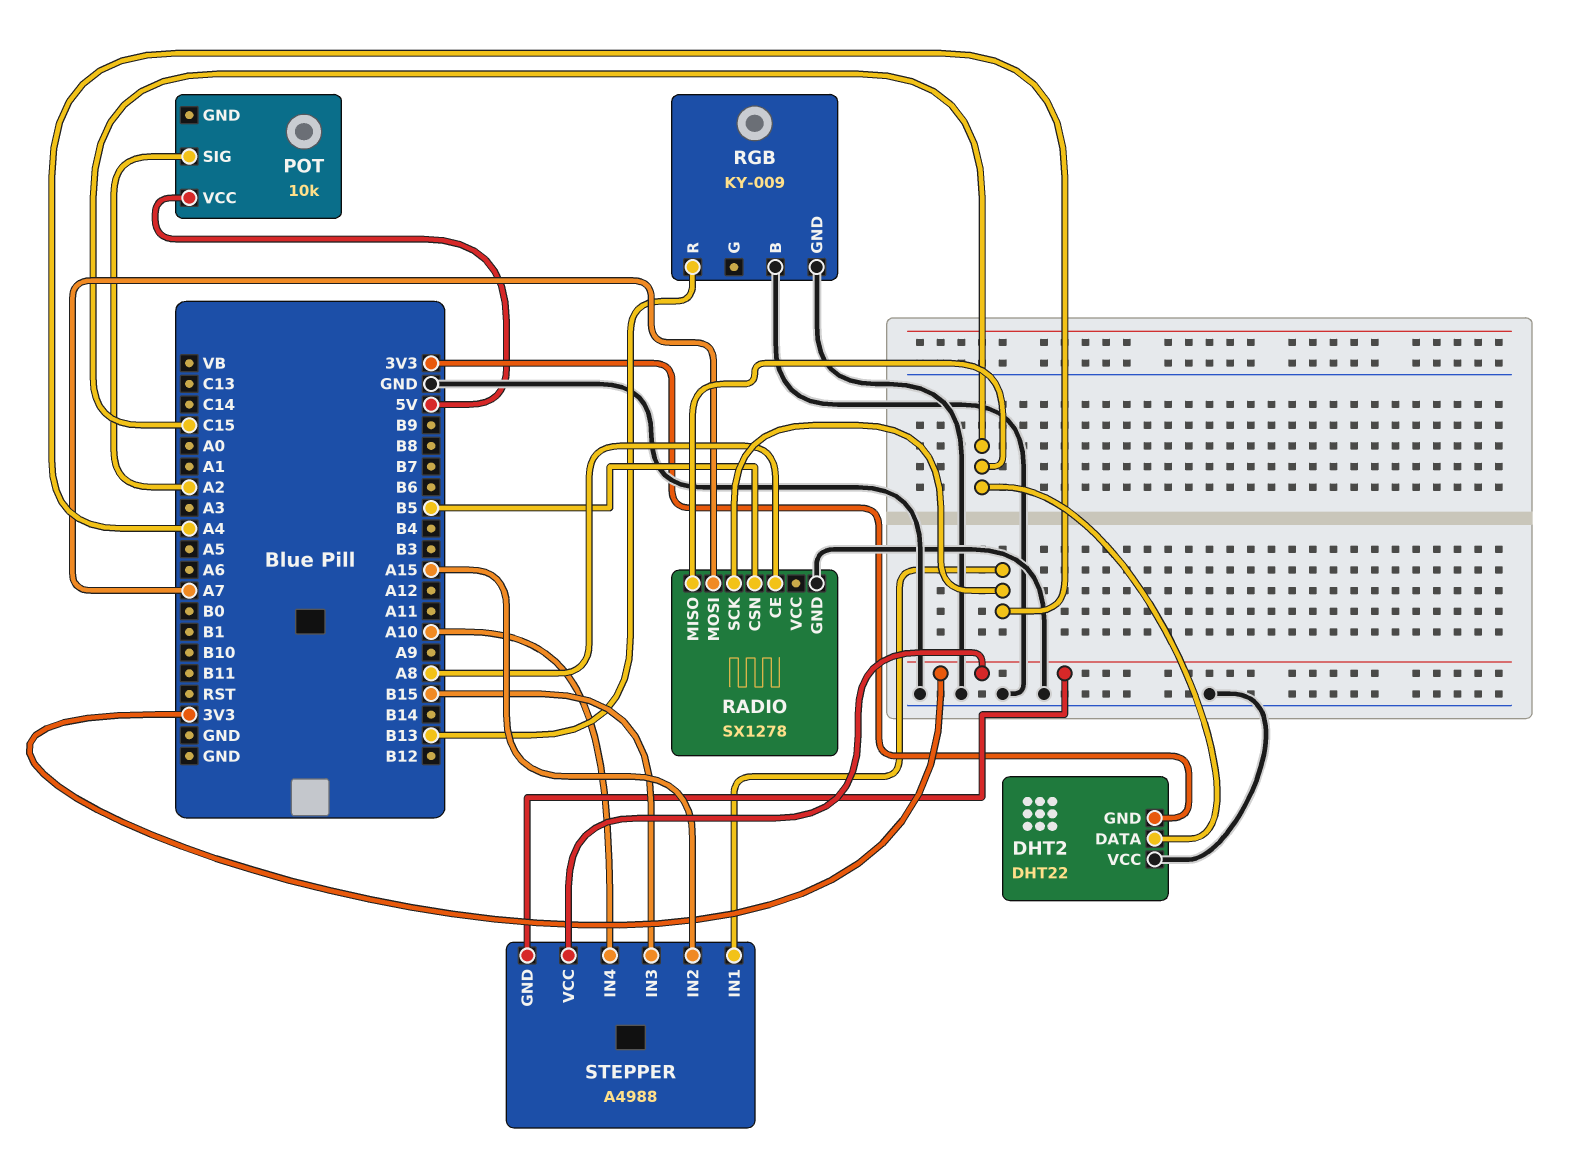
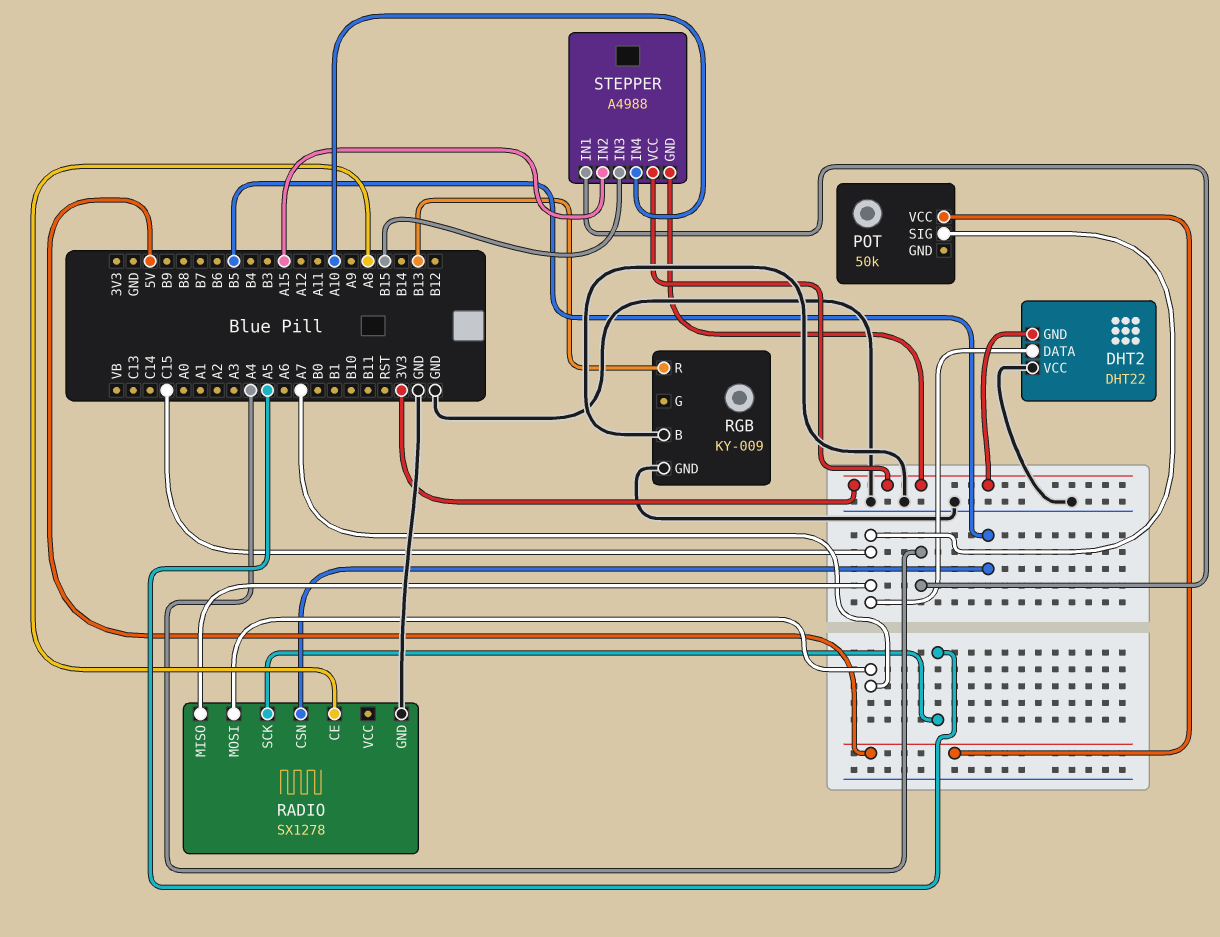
POT: 10k -> 50k
POT pin SIG: A2 -> C15
RADIO pin SCK: A4 -> A5

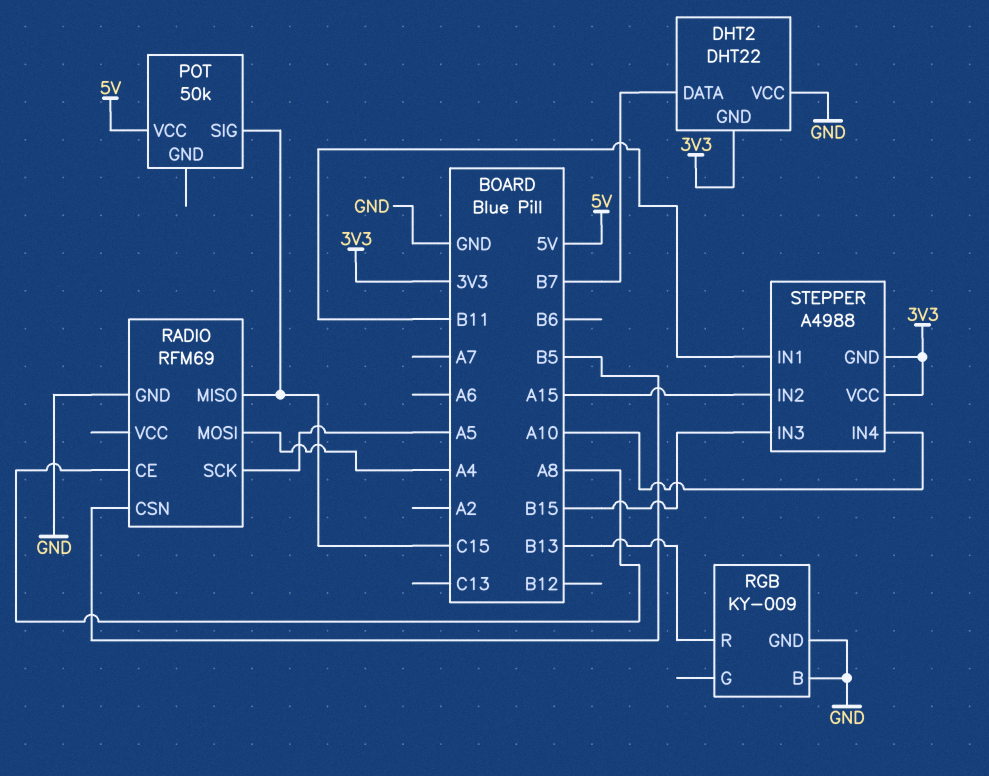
DHT2 pin DATA: C15 -> B7
RADIO: SX1278 -> RFM69
RADIO pin MOSI: A7 -> A4
STEPPER pin IN1: A4 -> B11

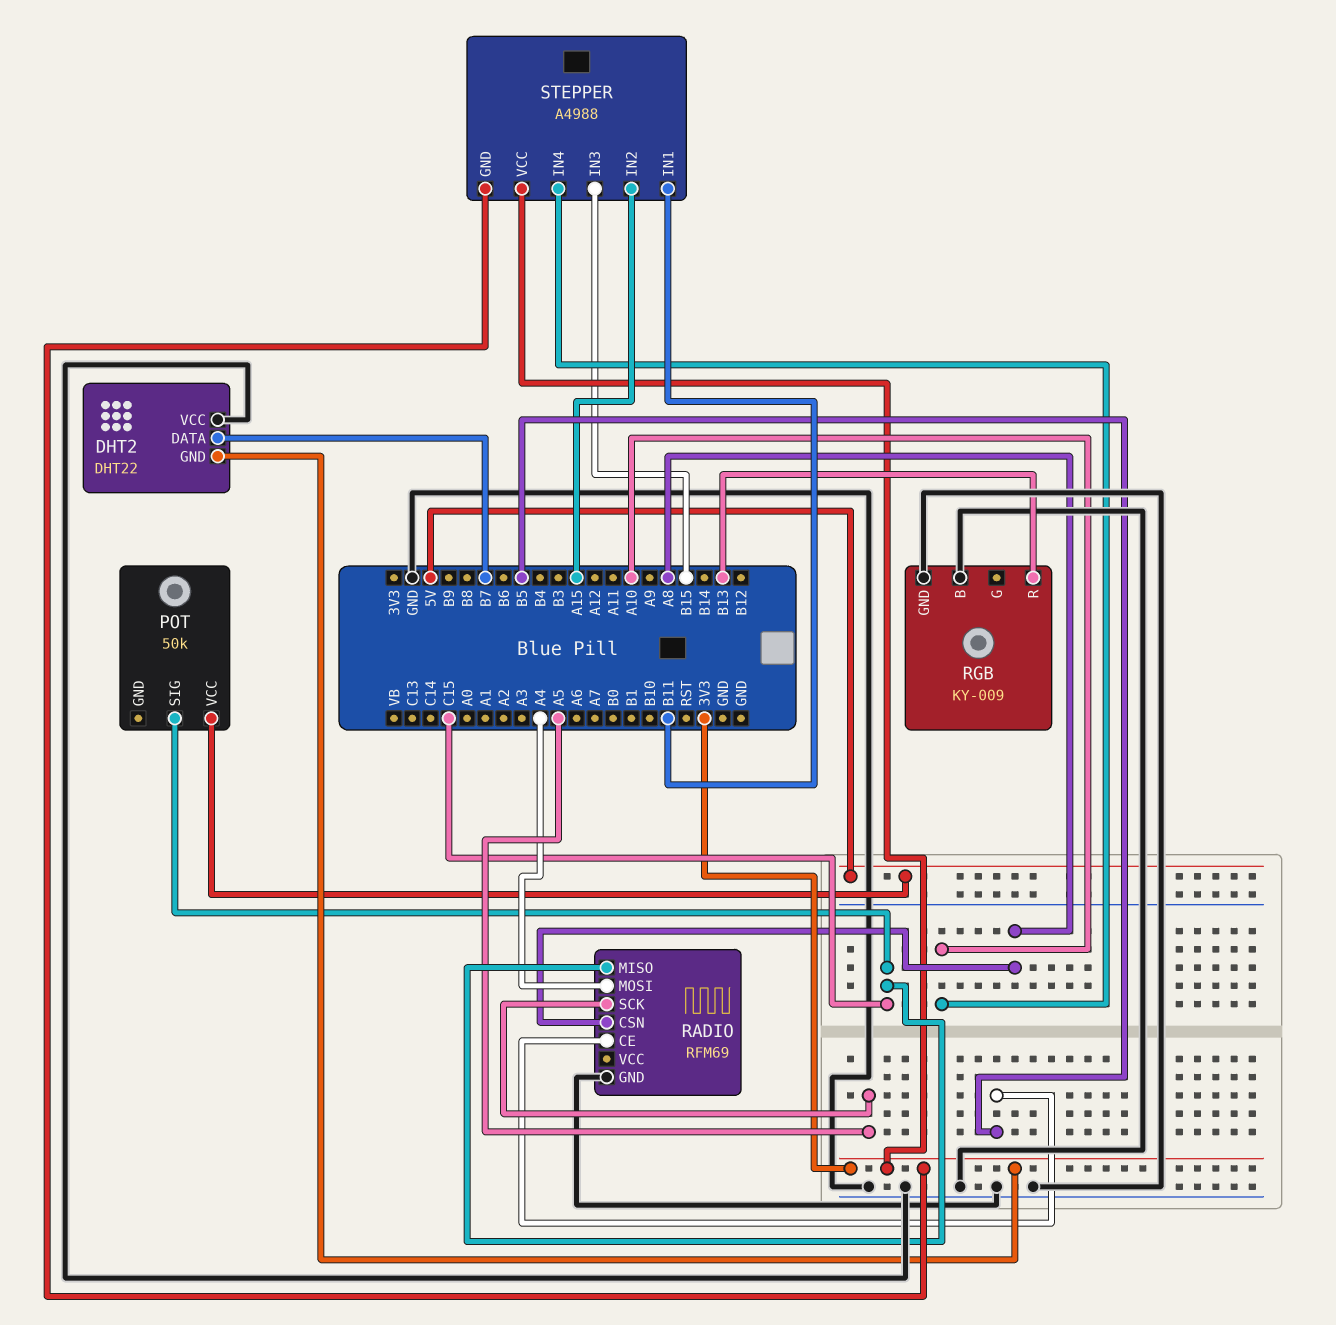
RADIO pin CE: A8 -> B5
RADIO pin CSN: B5 -> A8

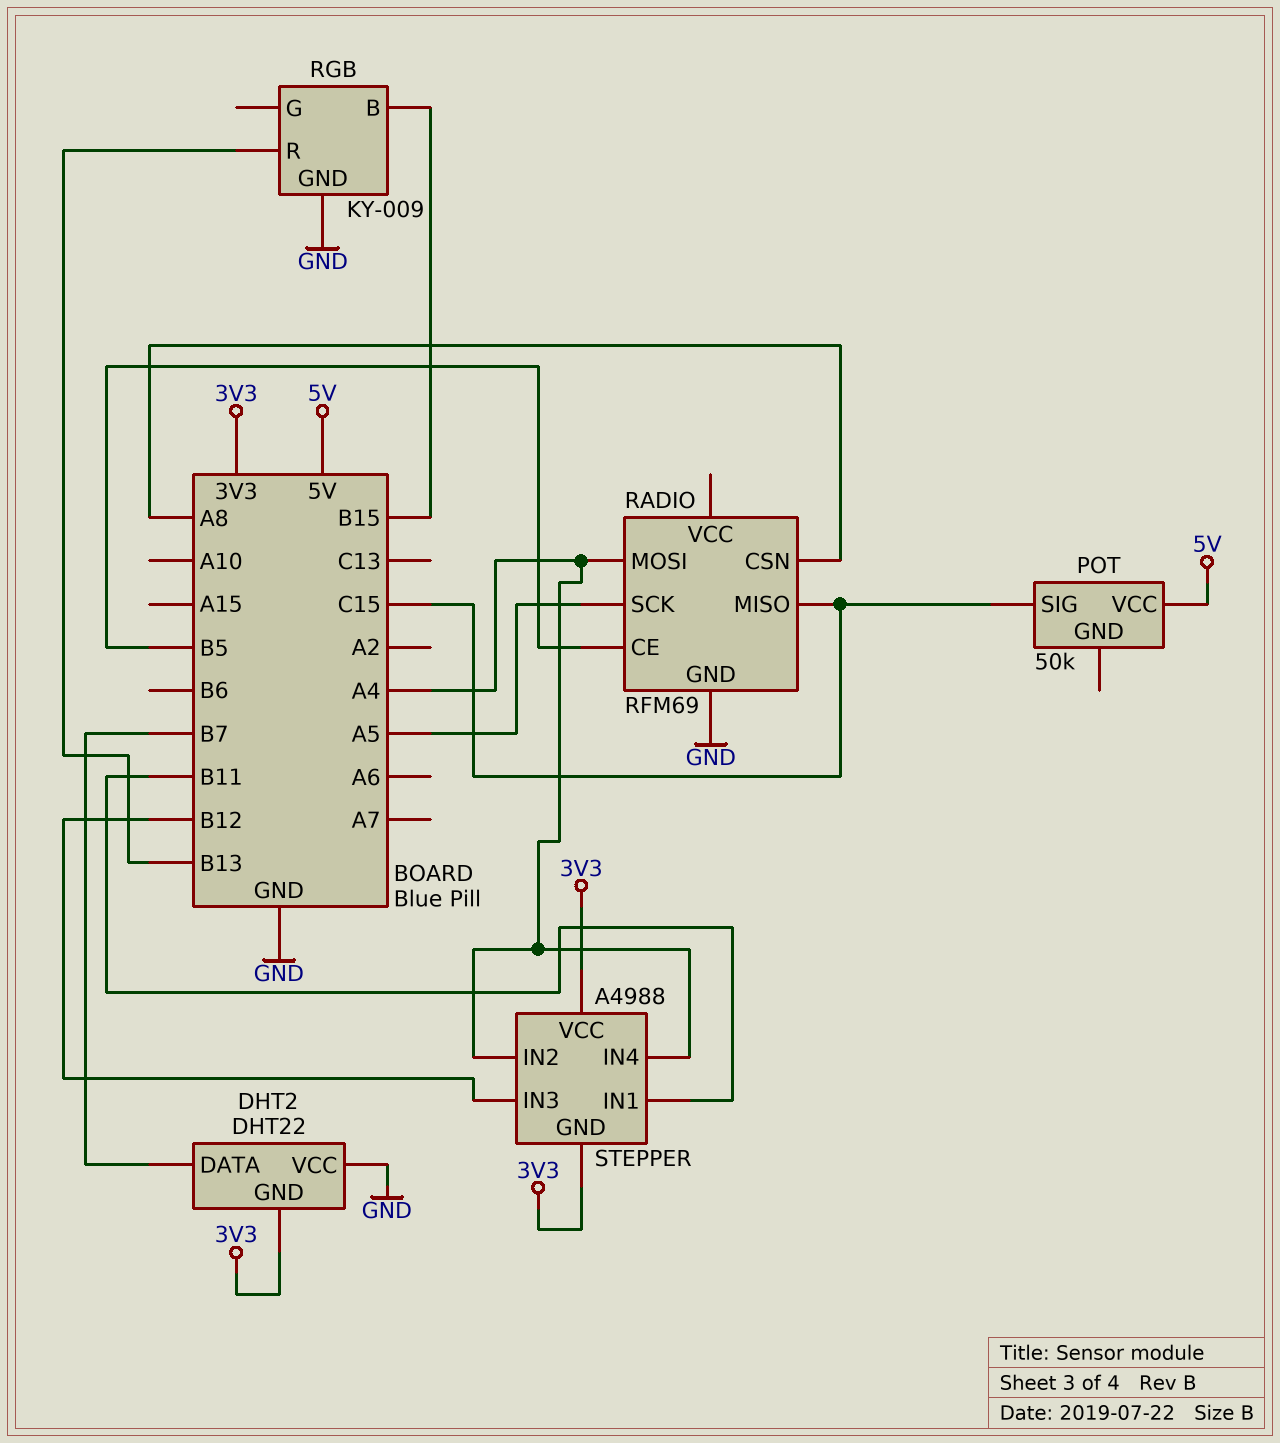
RGB pin B: GND -> B15
STEPPER pin IN2: A15 -> A4
STEPPER pin IN3: B15 -> B12
STEPPER pin IN4: A10 -> A4

